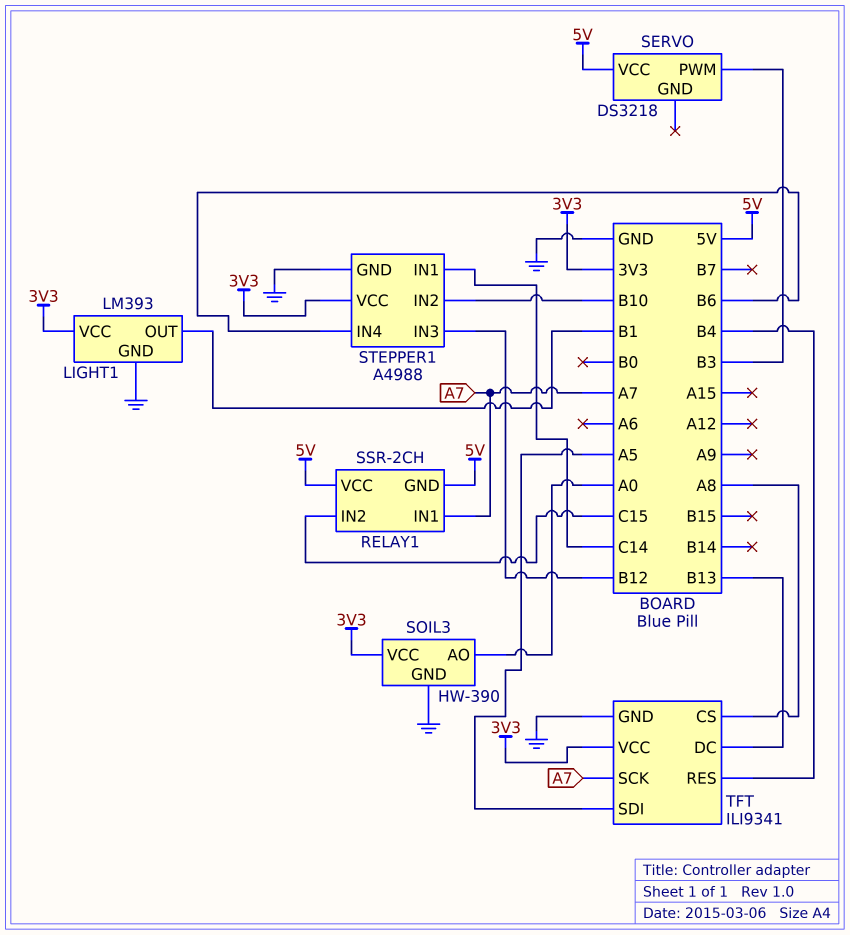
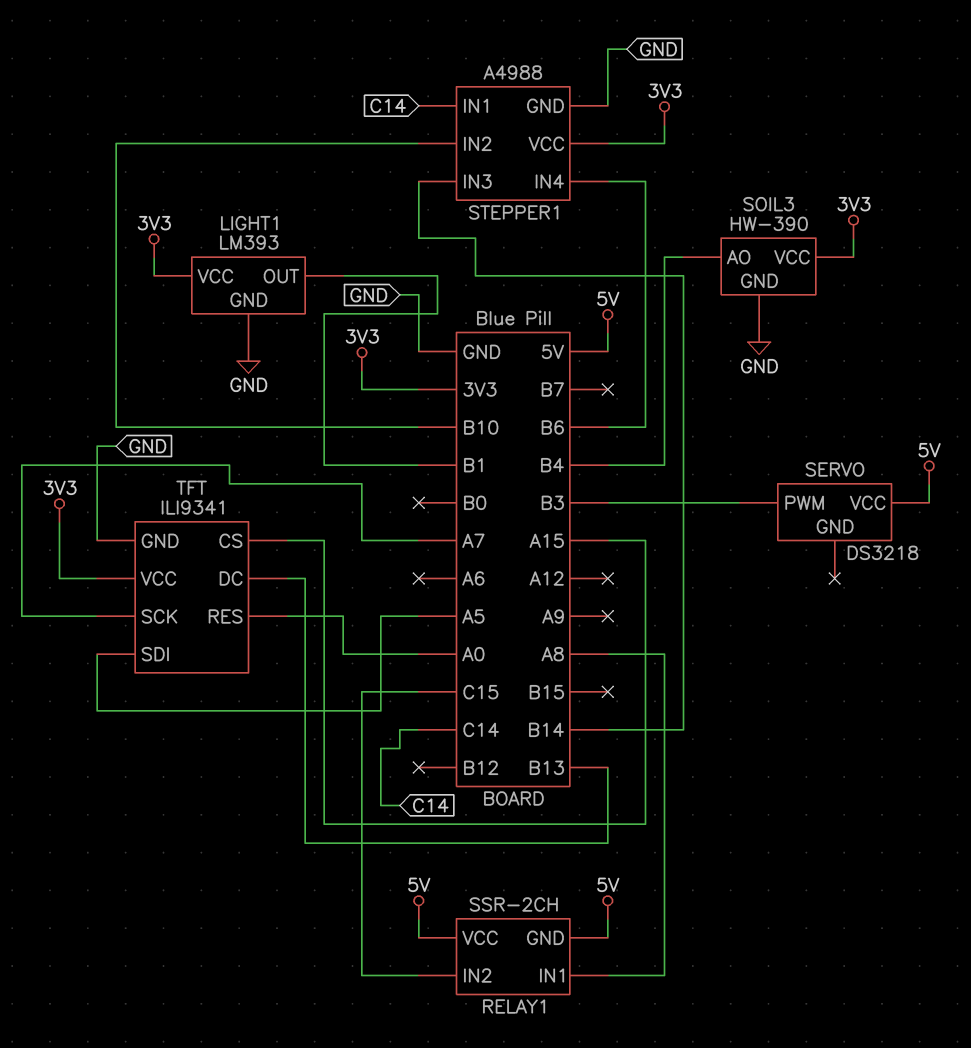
RELAY1 pin IN1: A7 -> A8
SOIL3 pin AO: A0 -> B4
STEPPER1 pin IN3: B12 -> B14
TFT pin CS: A8 -> A15
TFT pin RES: B4 -> A0

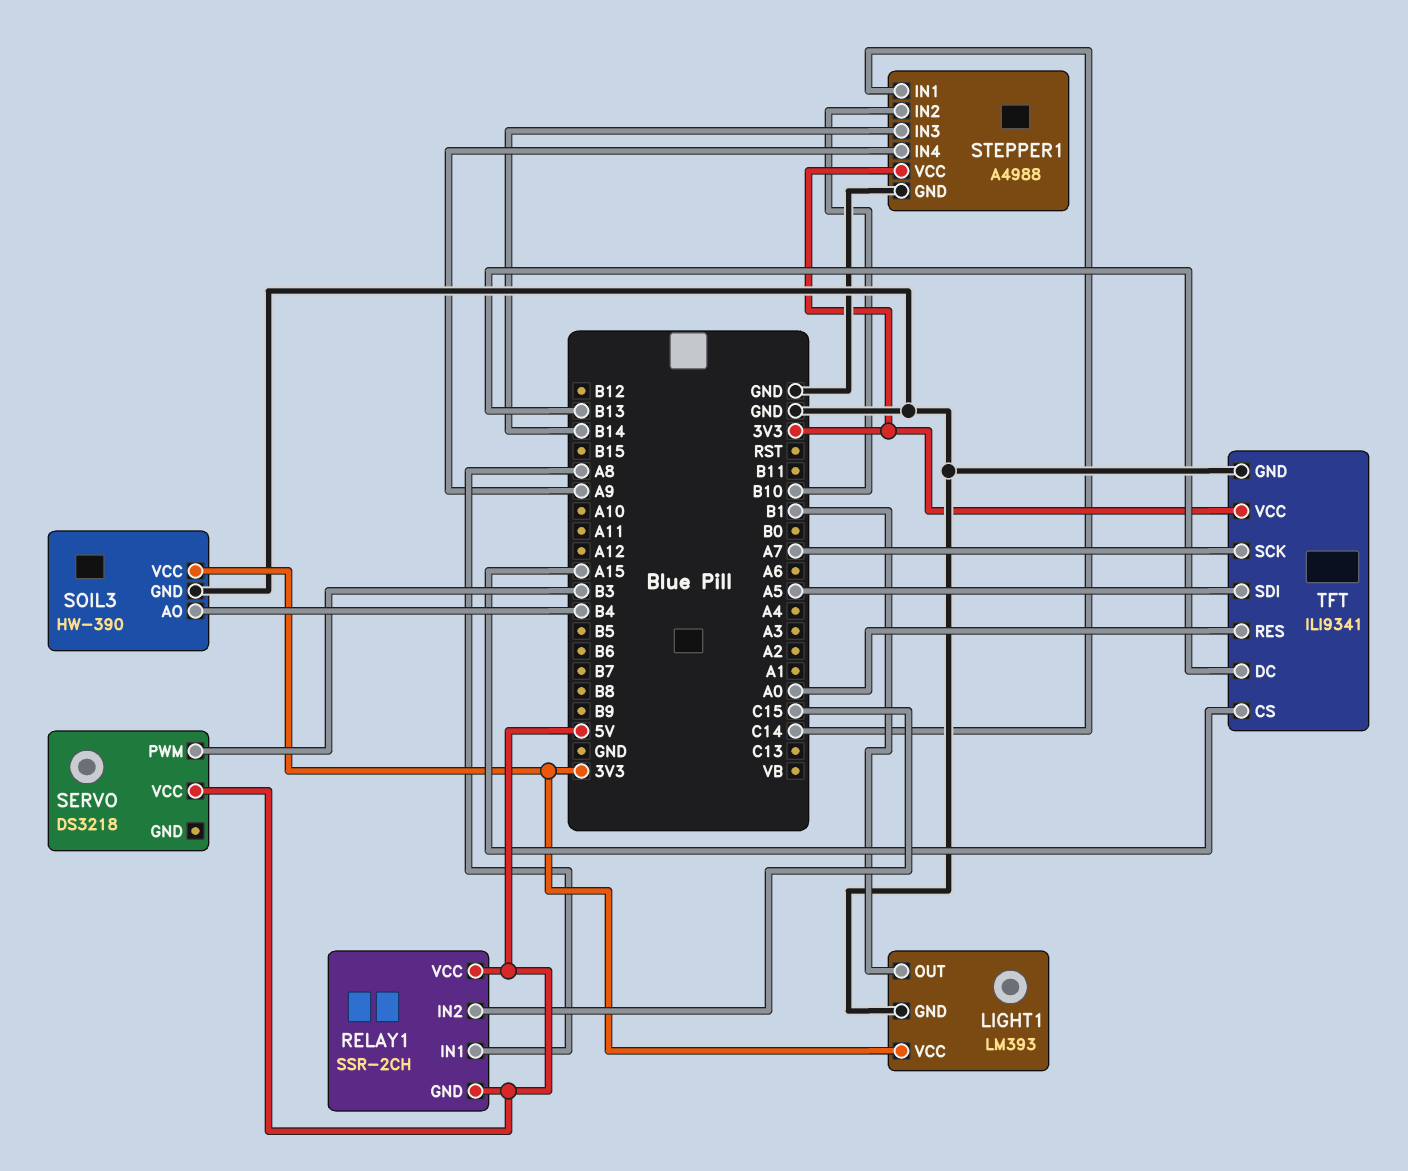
STEPPER1 pin IN4: B6 -> A9

